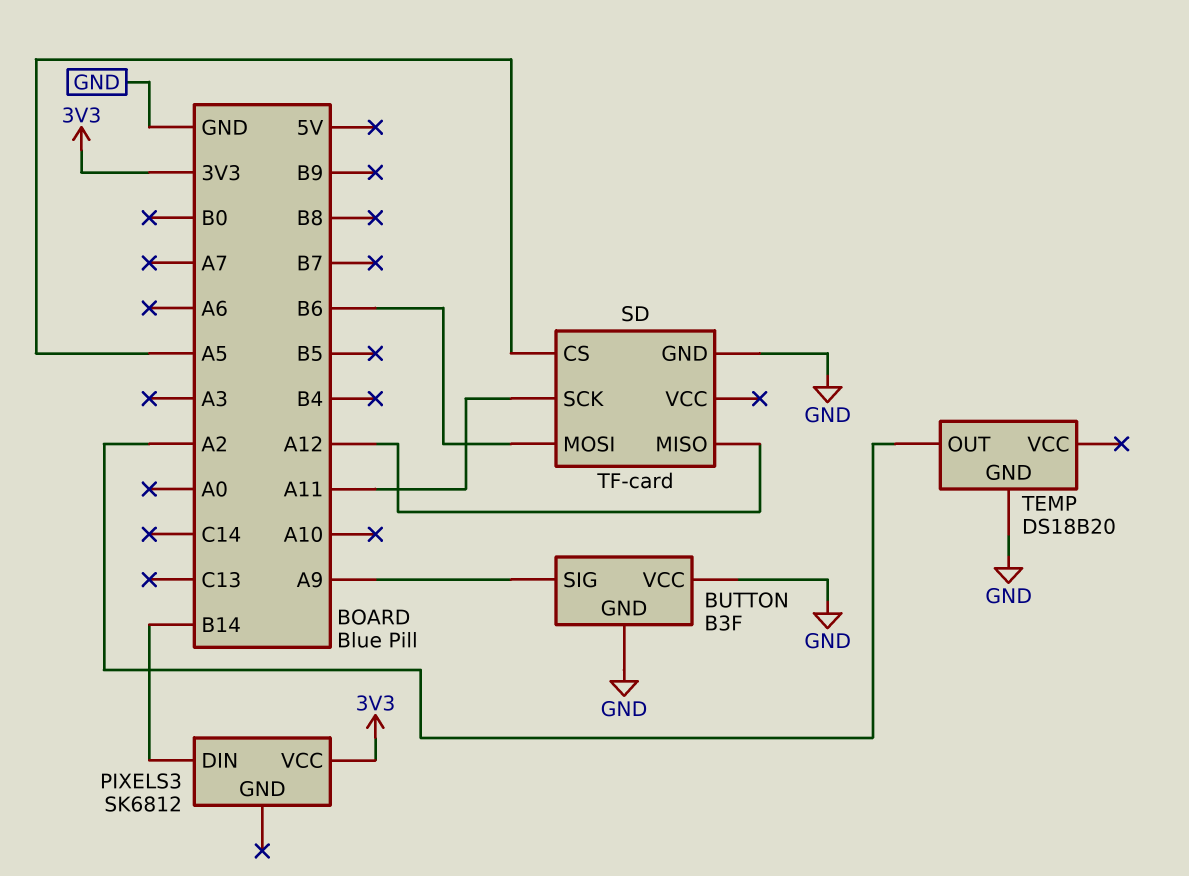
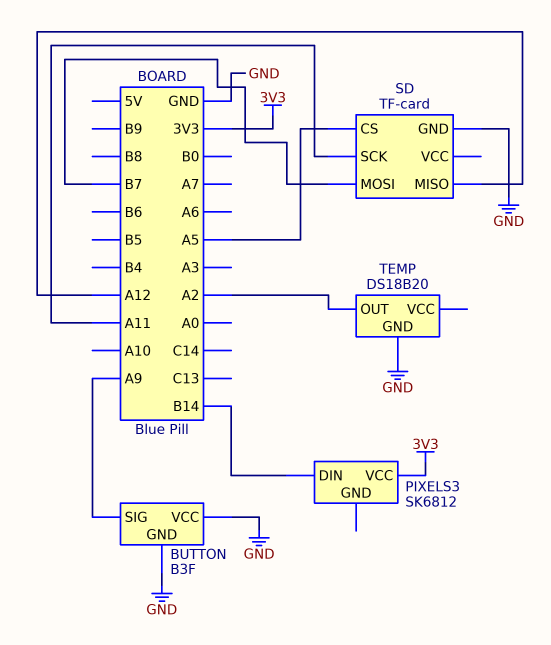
SD pin MOSI: B6 -> B7

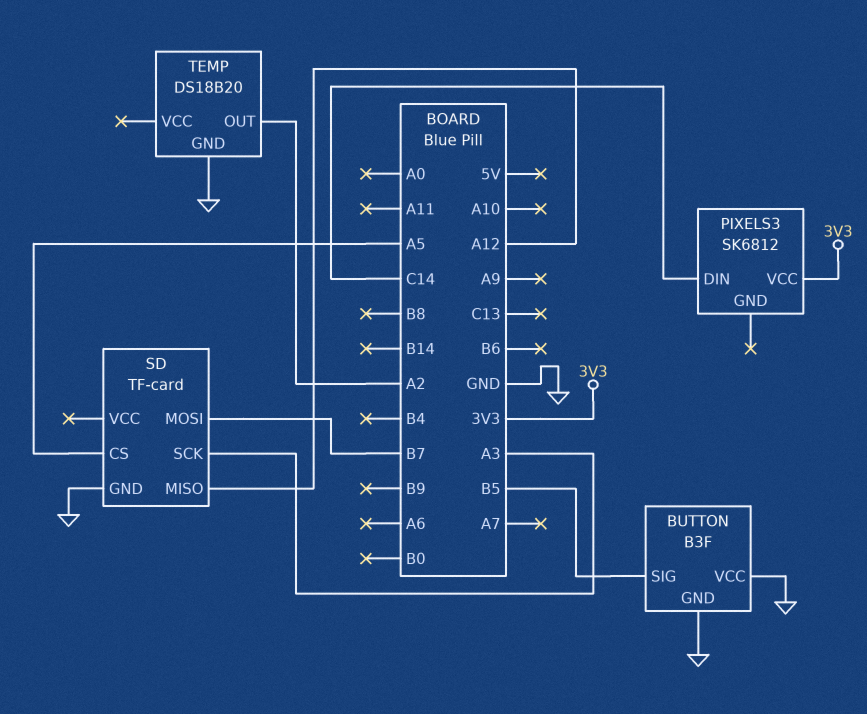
BUTTON pin SIG: A9 -> B5
PIXELS3 pin DIN: B14 -> C14
SD pin SCK: A11 -> A3

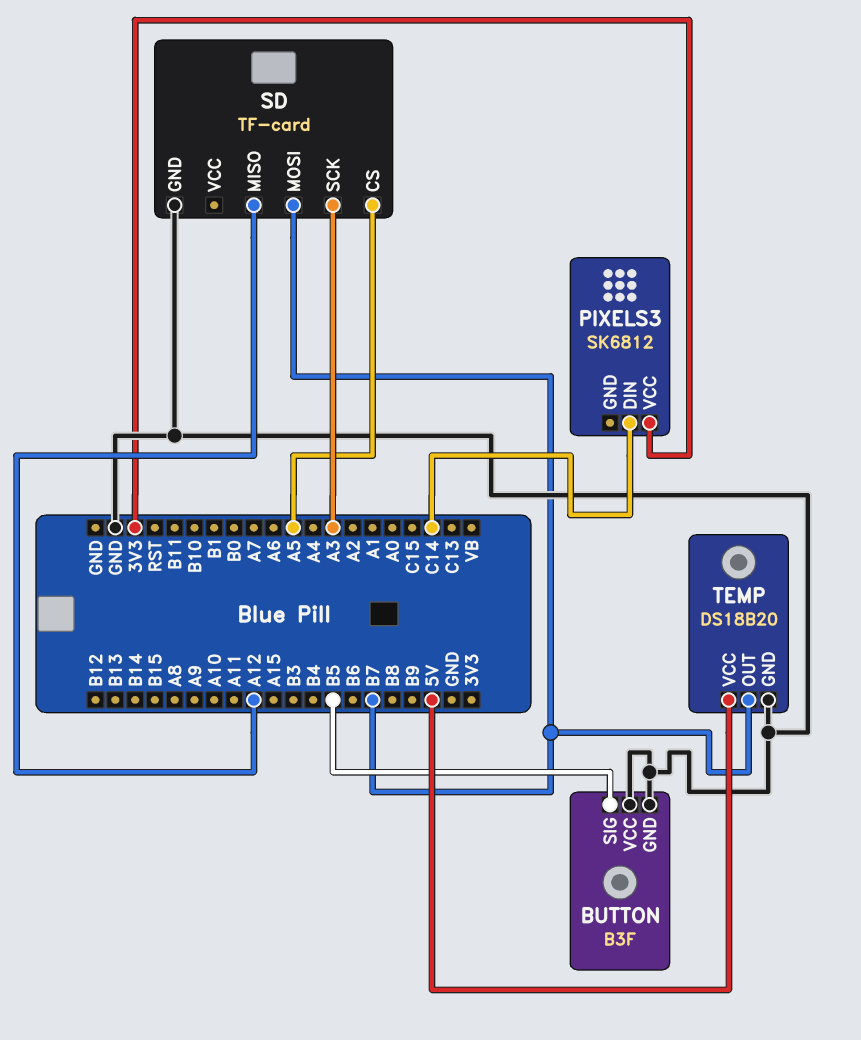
TEMP pin OUT: A2 -> B7
TEMP pin VCC: none -> 5V

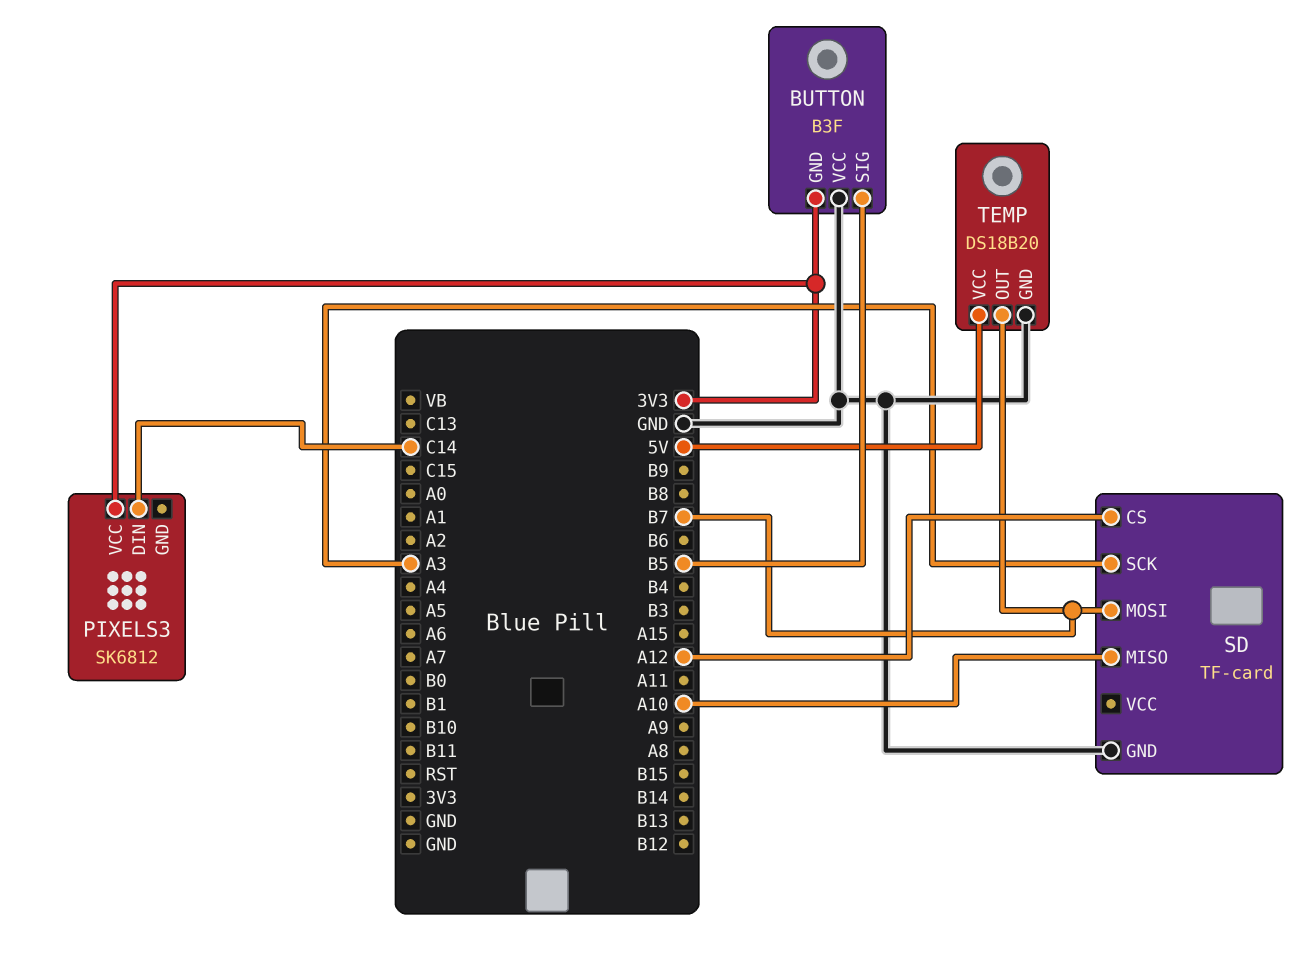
BUTTON pin GND: GND -> 3V3
SD pin CS: A5 -> A12
SD pin MISO: A12 -> A10

